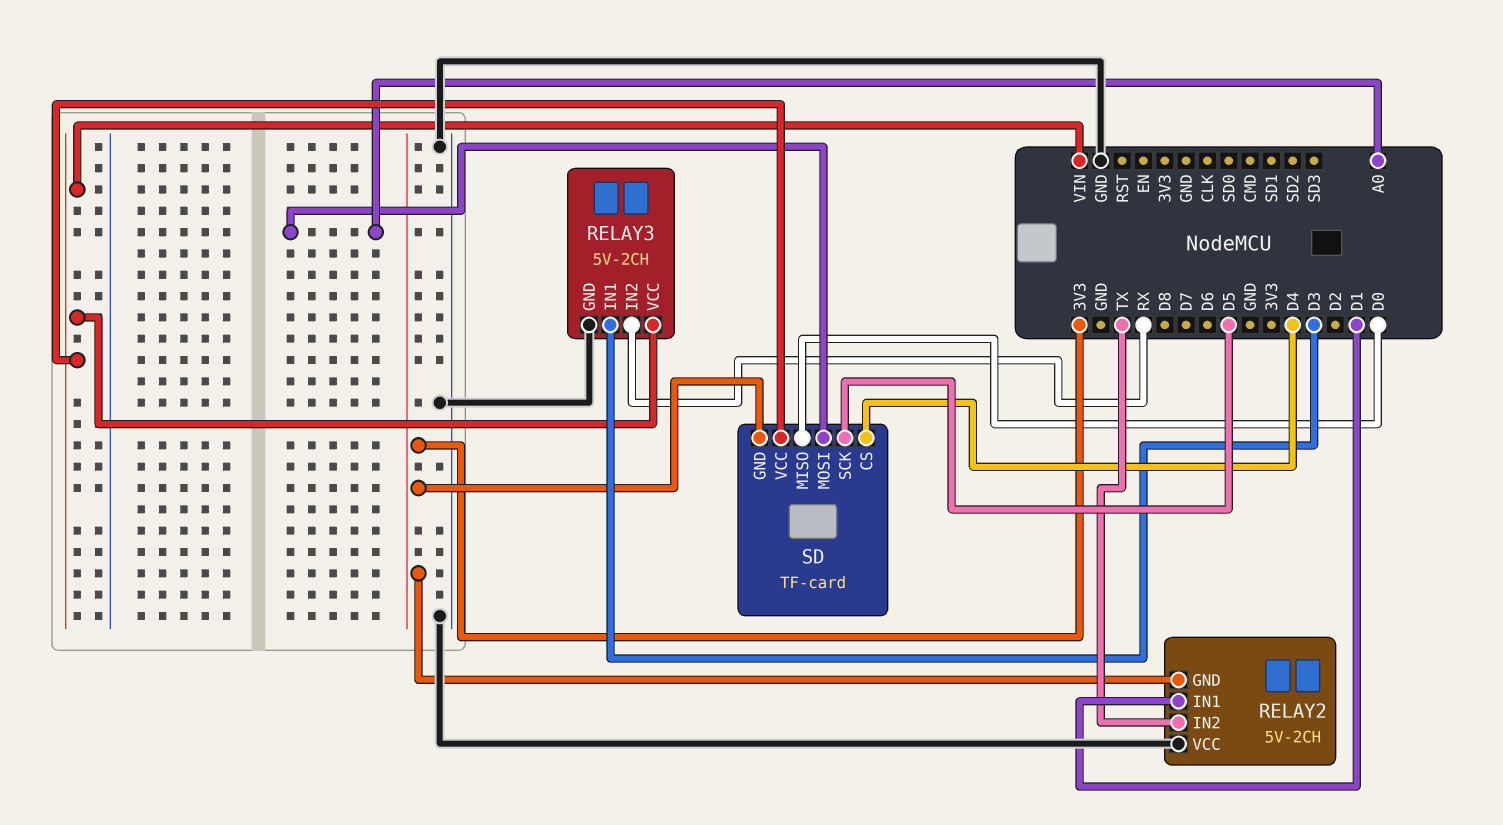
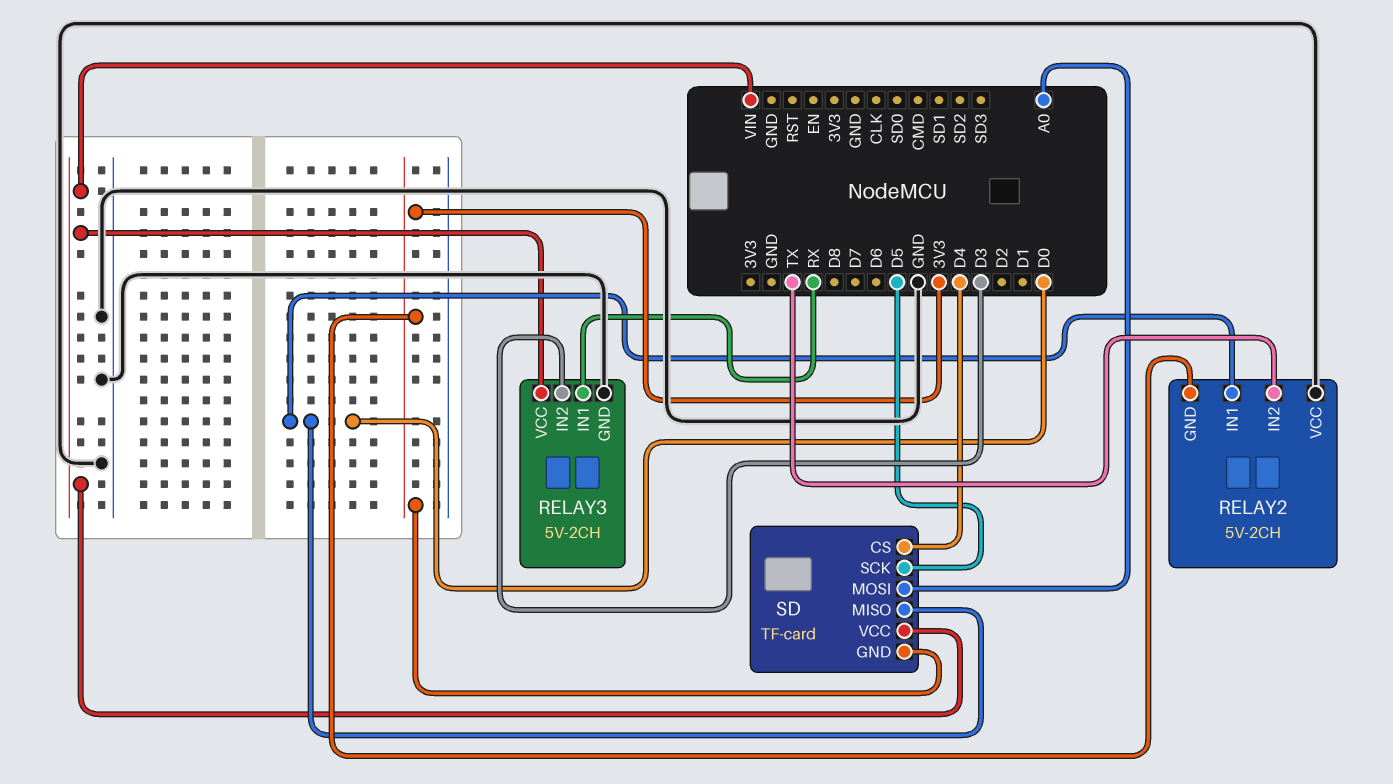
RELAY2 pin IN1: D1 -> D0
RELAY3 pin IN1: D3 -> RX
RELAY3 pin IN2: RX -> D3

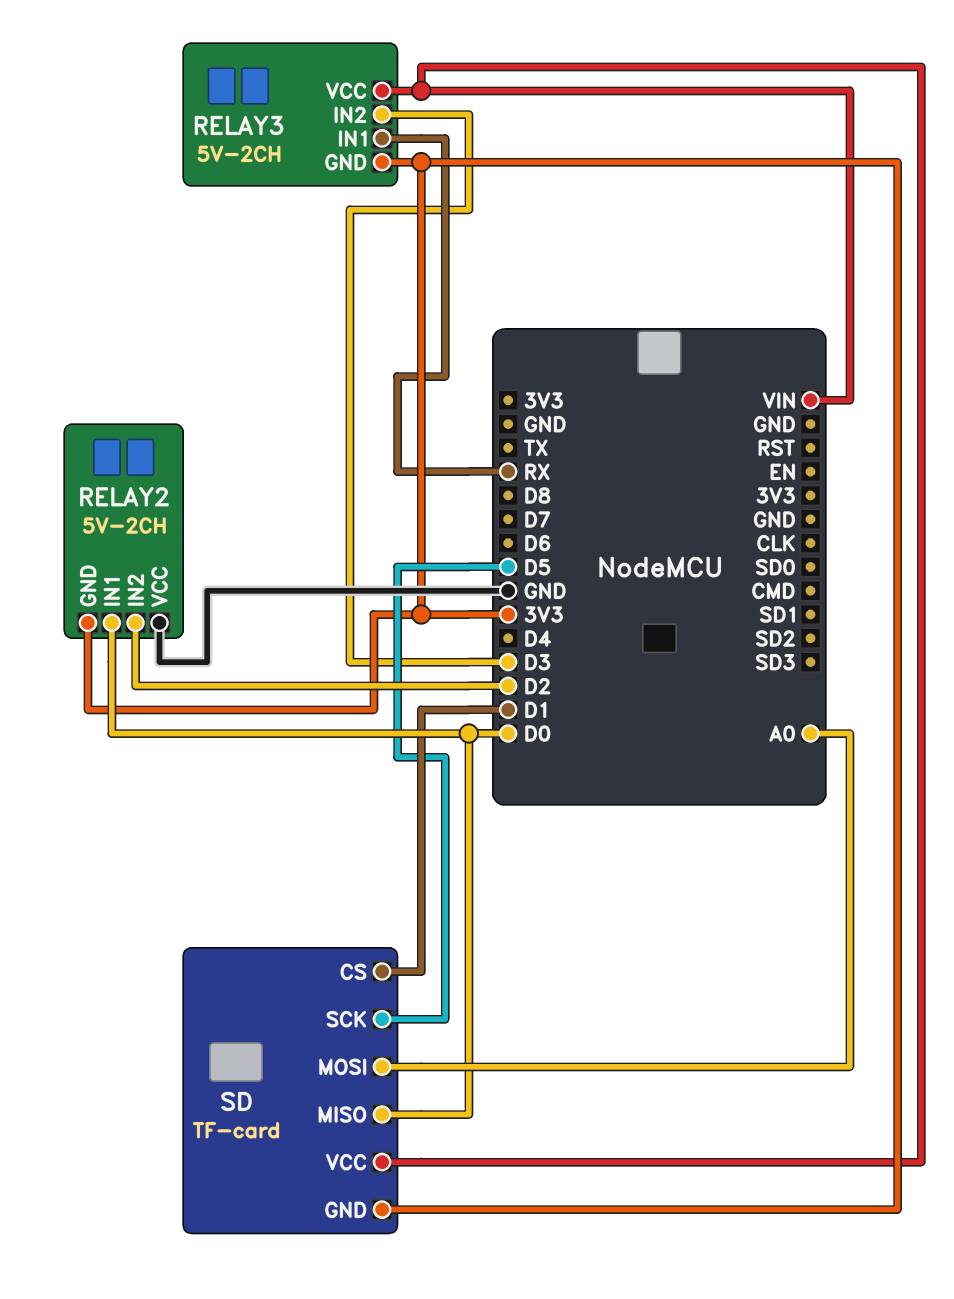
RELAY2 pin IN2: TX -> D2
RELAY3 pin GND: GND -> 3V3
SD pin CS: D4 -> D1

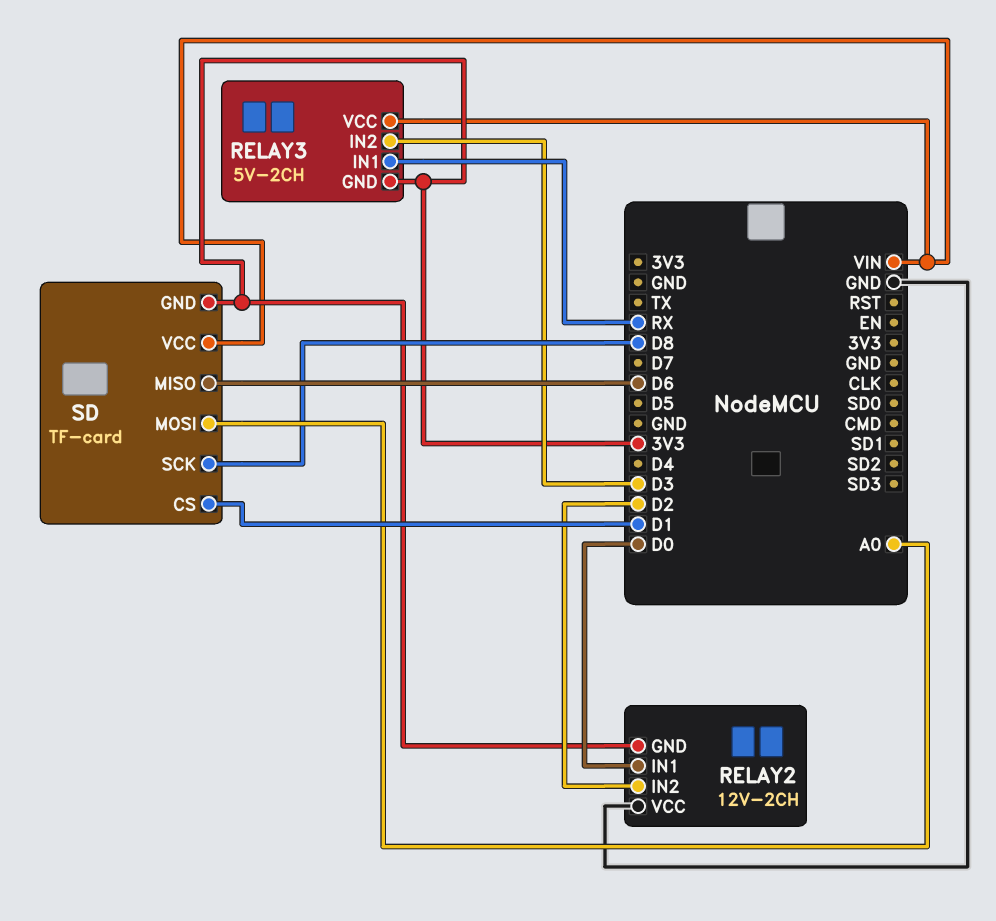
RELAY2: 5V-2CH -> 12V-2CH
SD pin MISO: D0 -> D6
SD pin SCK: D5 -> D8

